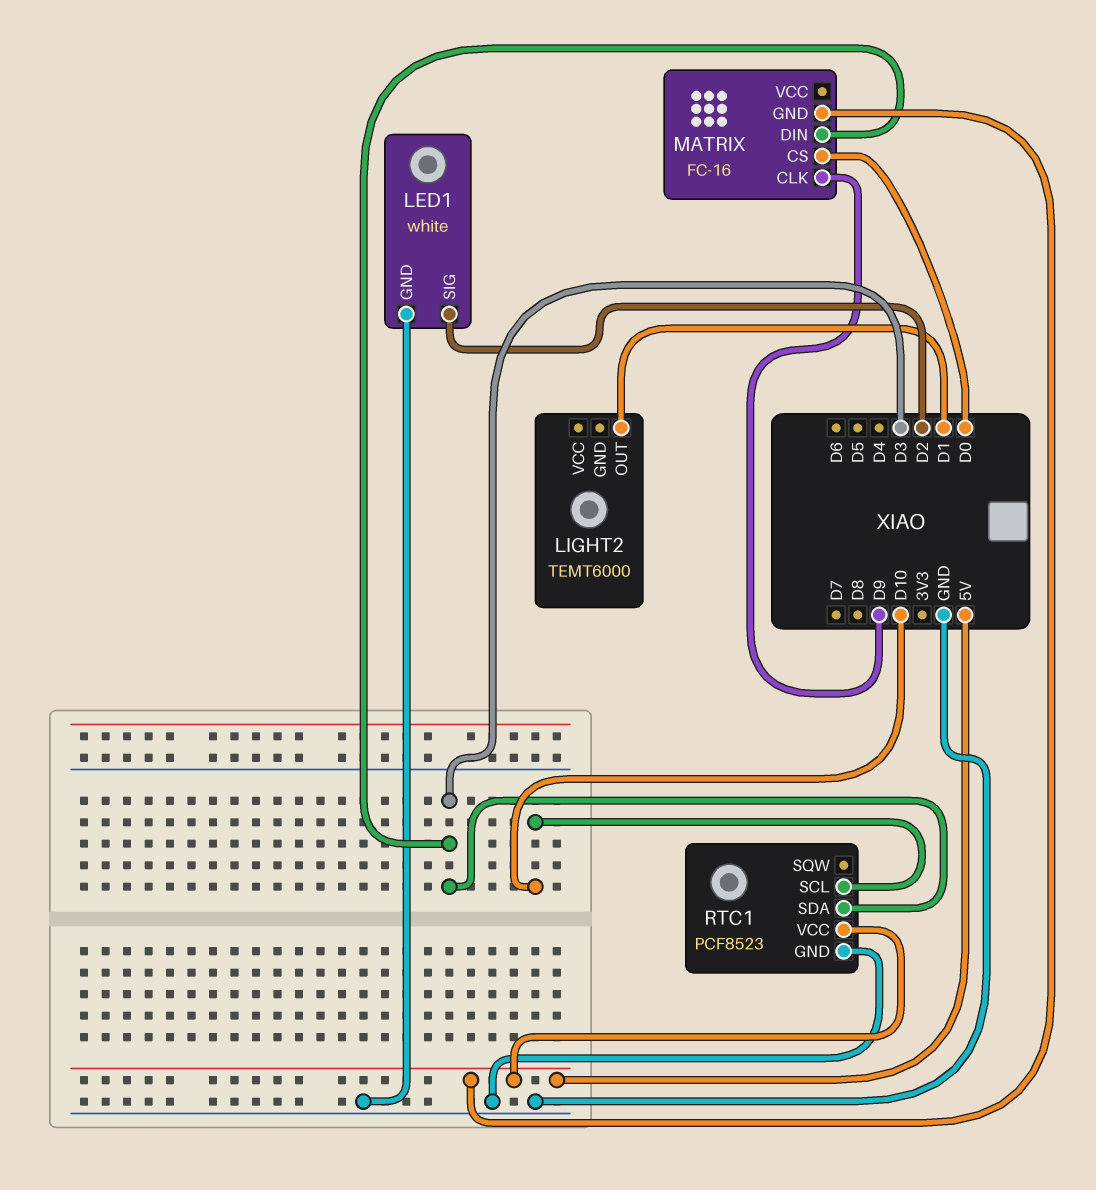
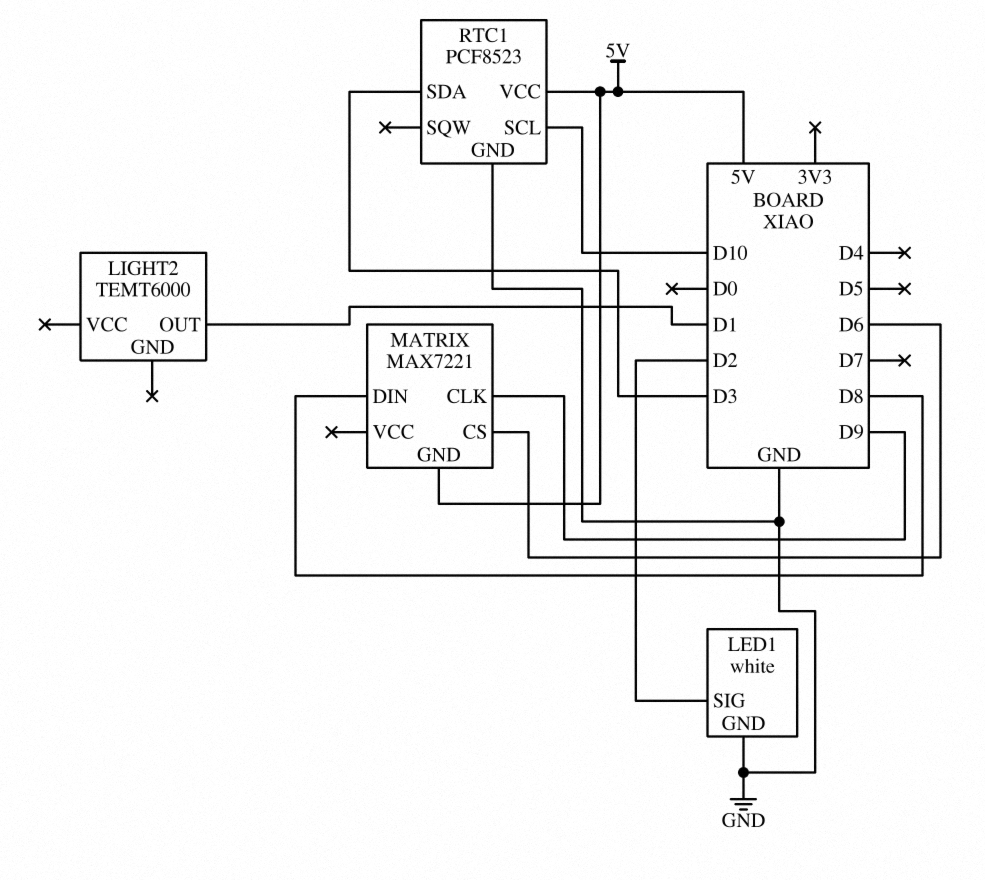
MATRIX: FC-16 -> MAX7221
MATRIX pin CS: D0 -> D6
MATRIX pin DIN: D3 -> D8

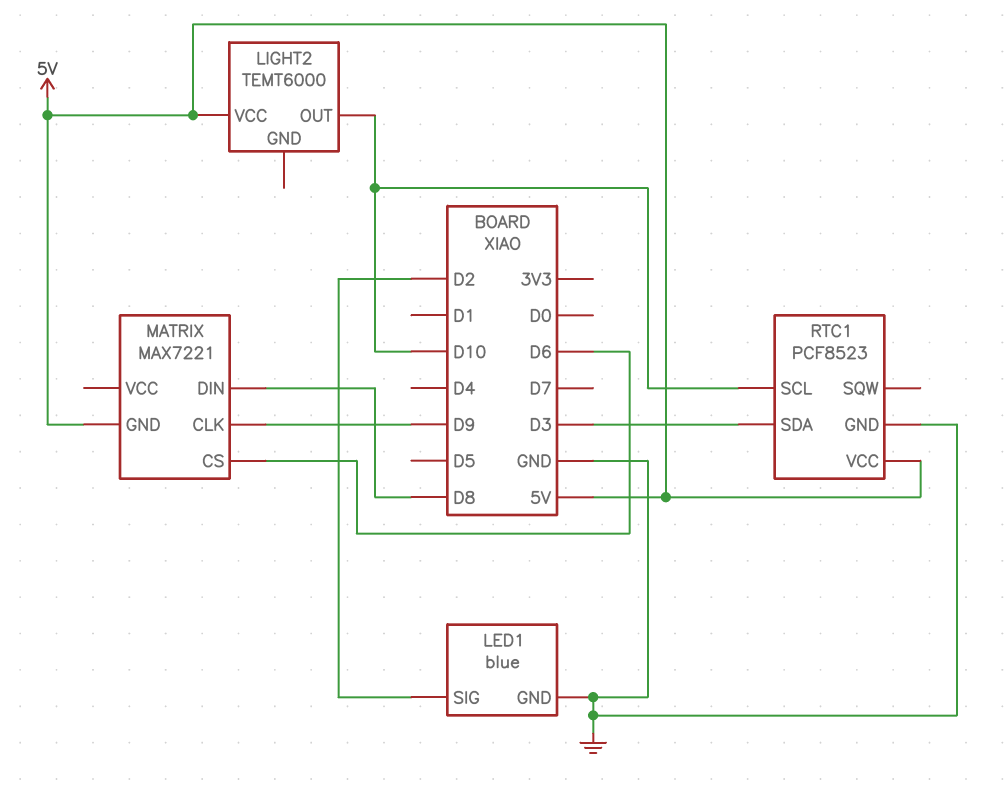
LED1: white -> blue
LIGHT2 pin OUT: D1 -> D10
LIGHT2 pin VCC: none -> 5V

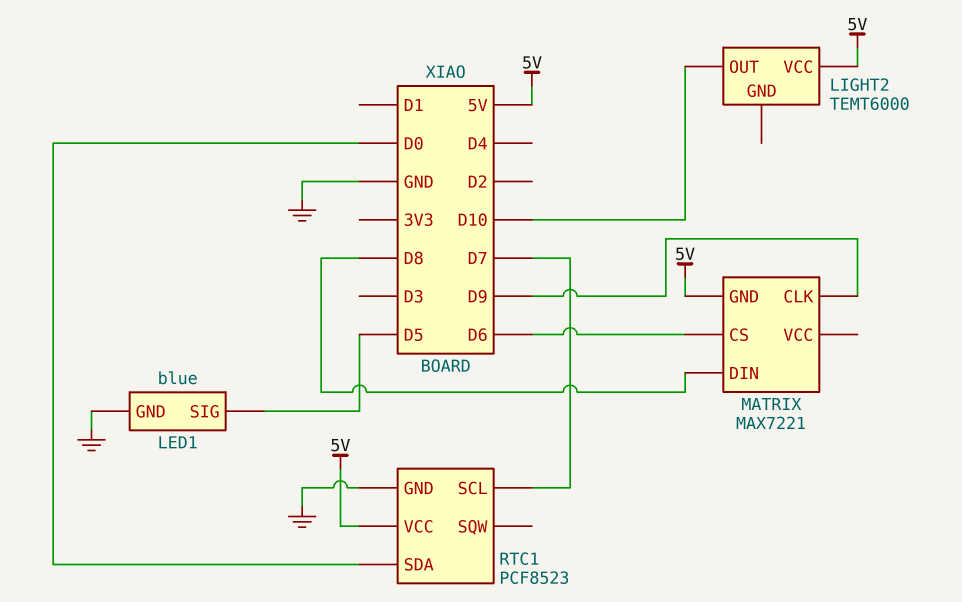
LED1 pin SIG: D2 -> D5
RTC1 pin SCL: D10 -> D7
RTC1 pin SDA: D3 -> D0

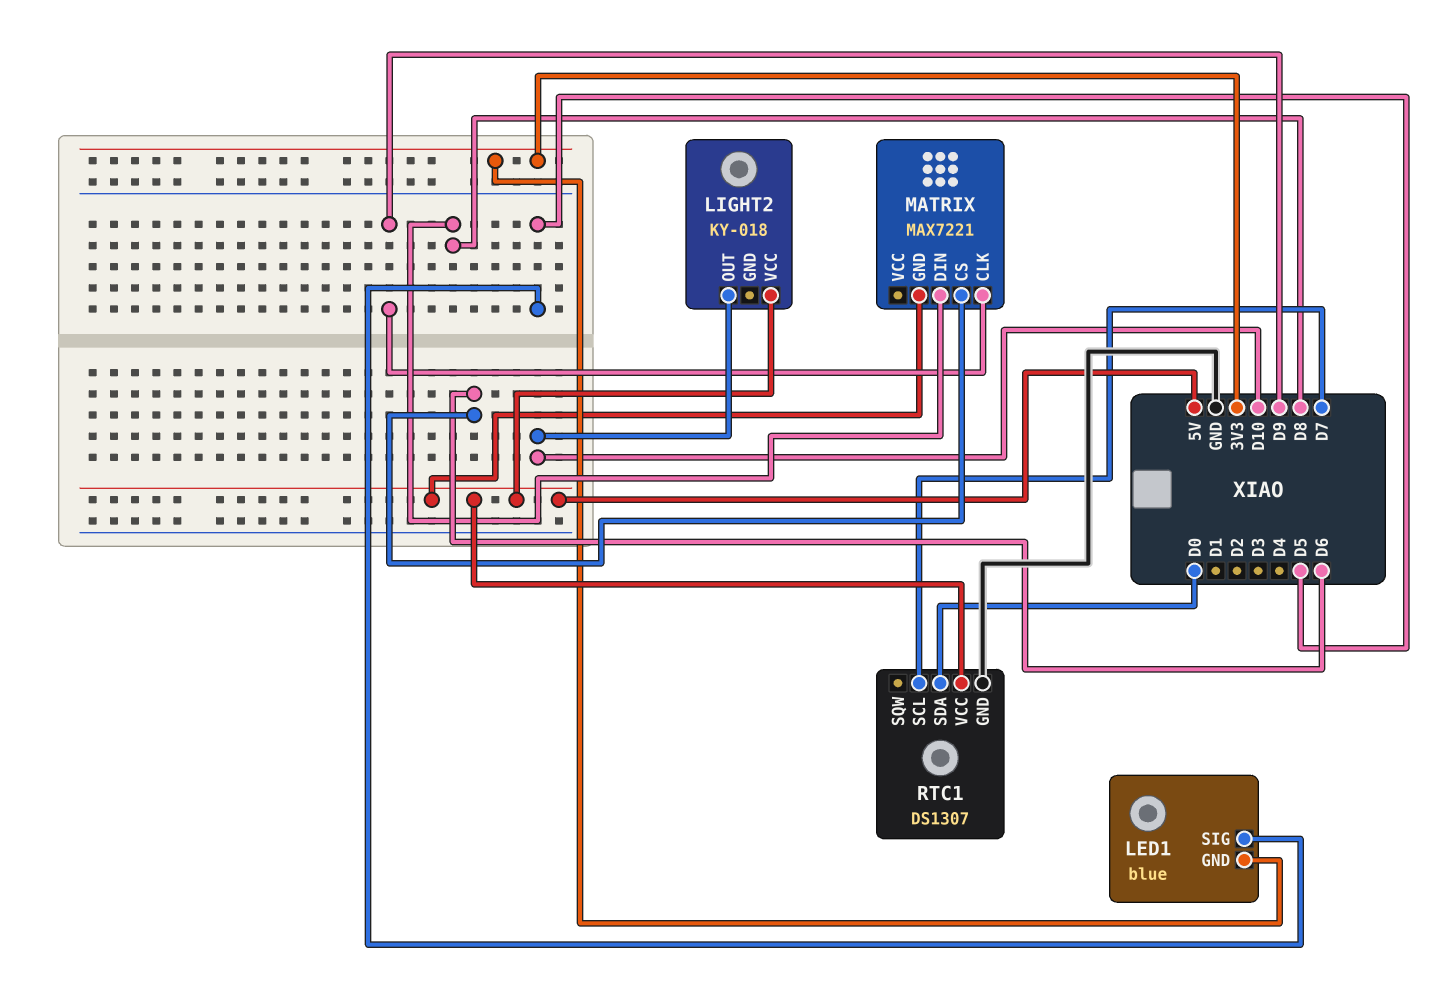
LED1 pin GND: GND -> 3V3
LIGHT2: TEMT6000 -> KY-018
RTC1: PCF8523 -> DS1307

